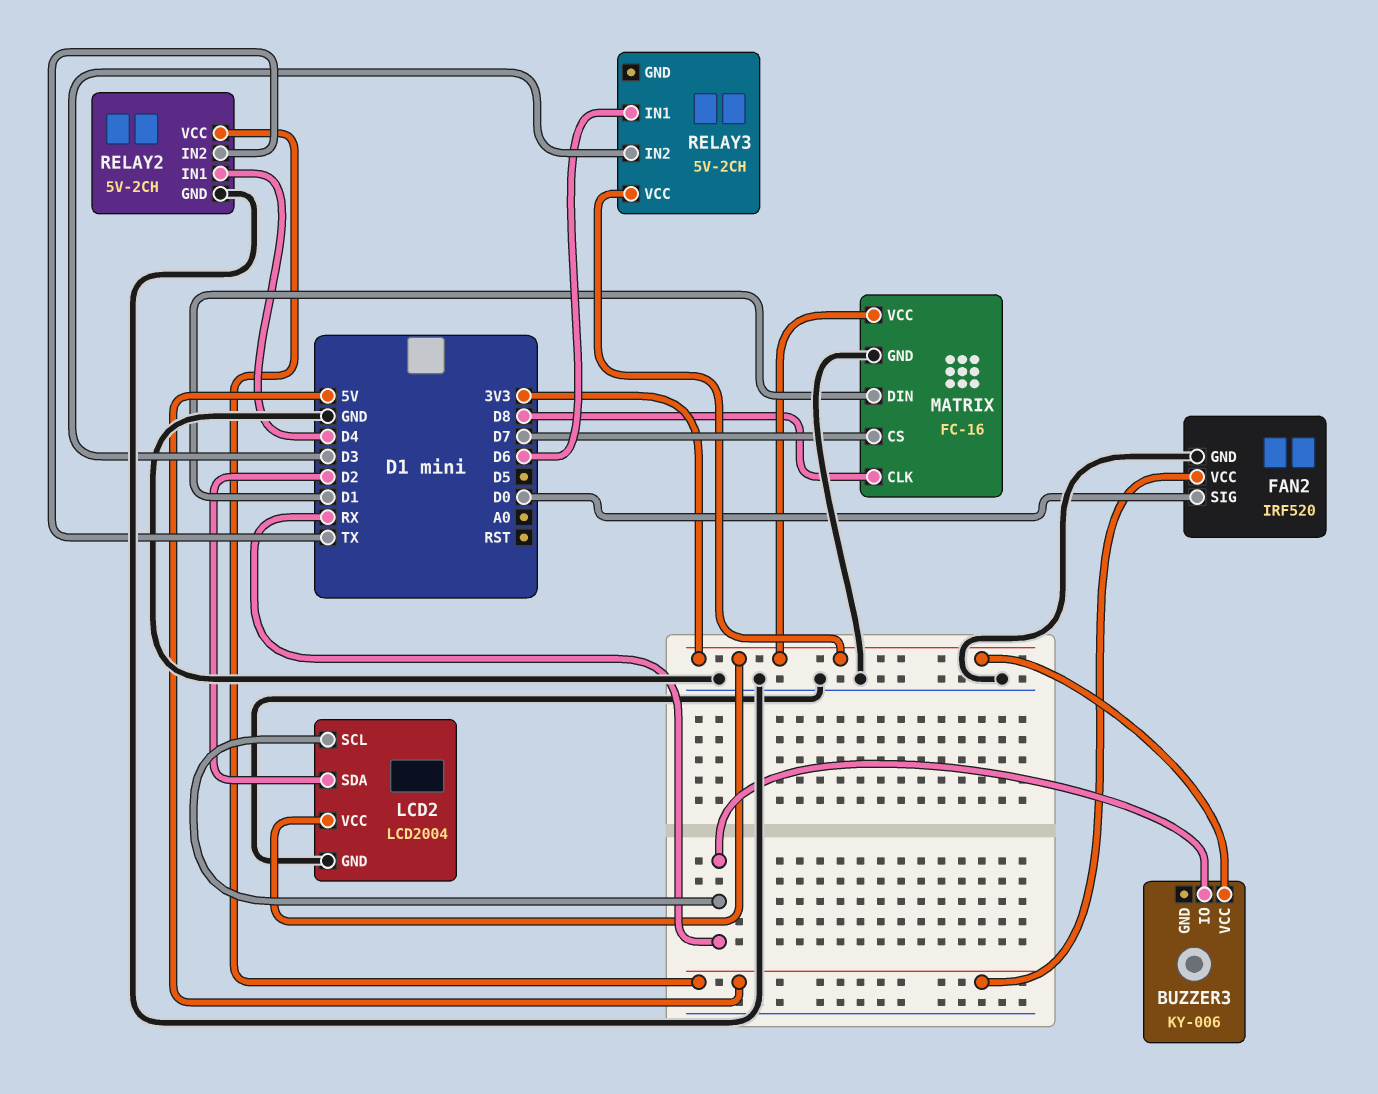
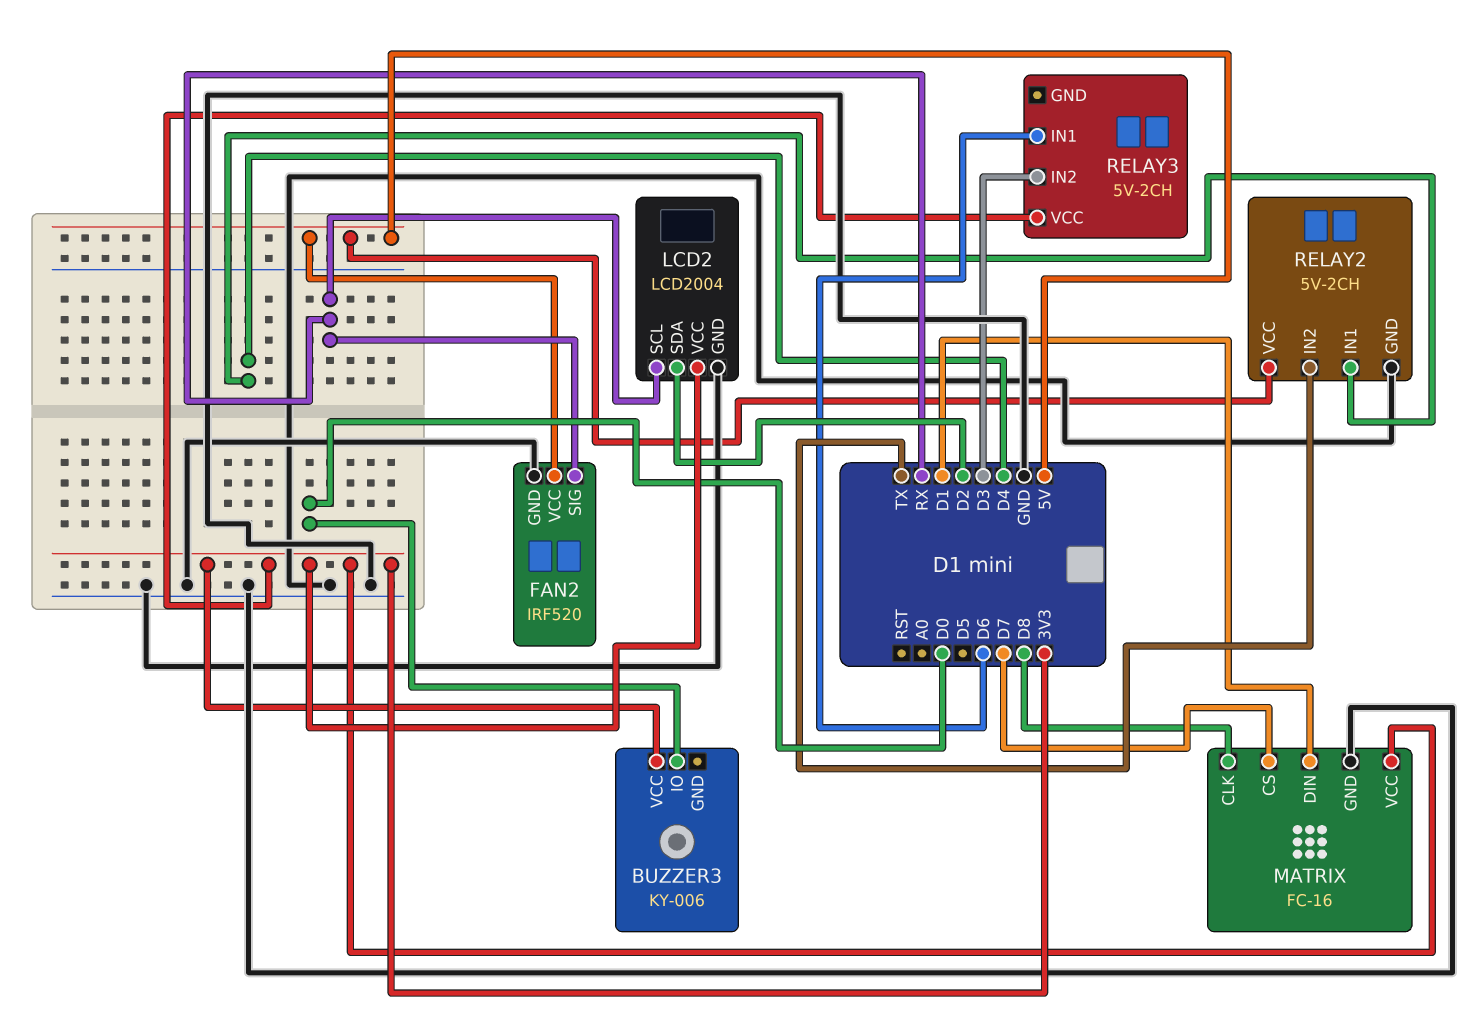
BUZZER3 pin IO: RX -> D0
FAN2 pin SIG: D0 -> RX

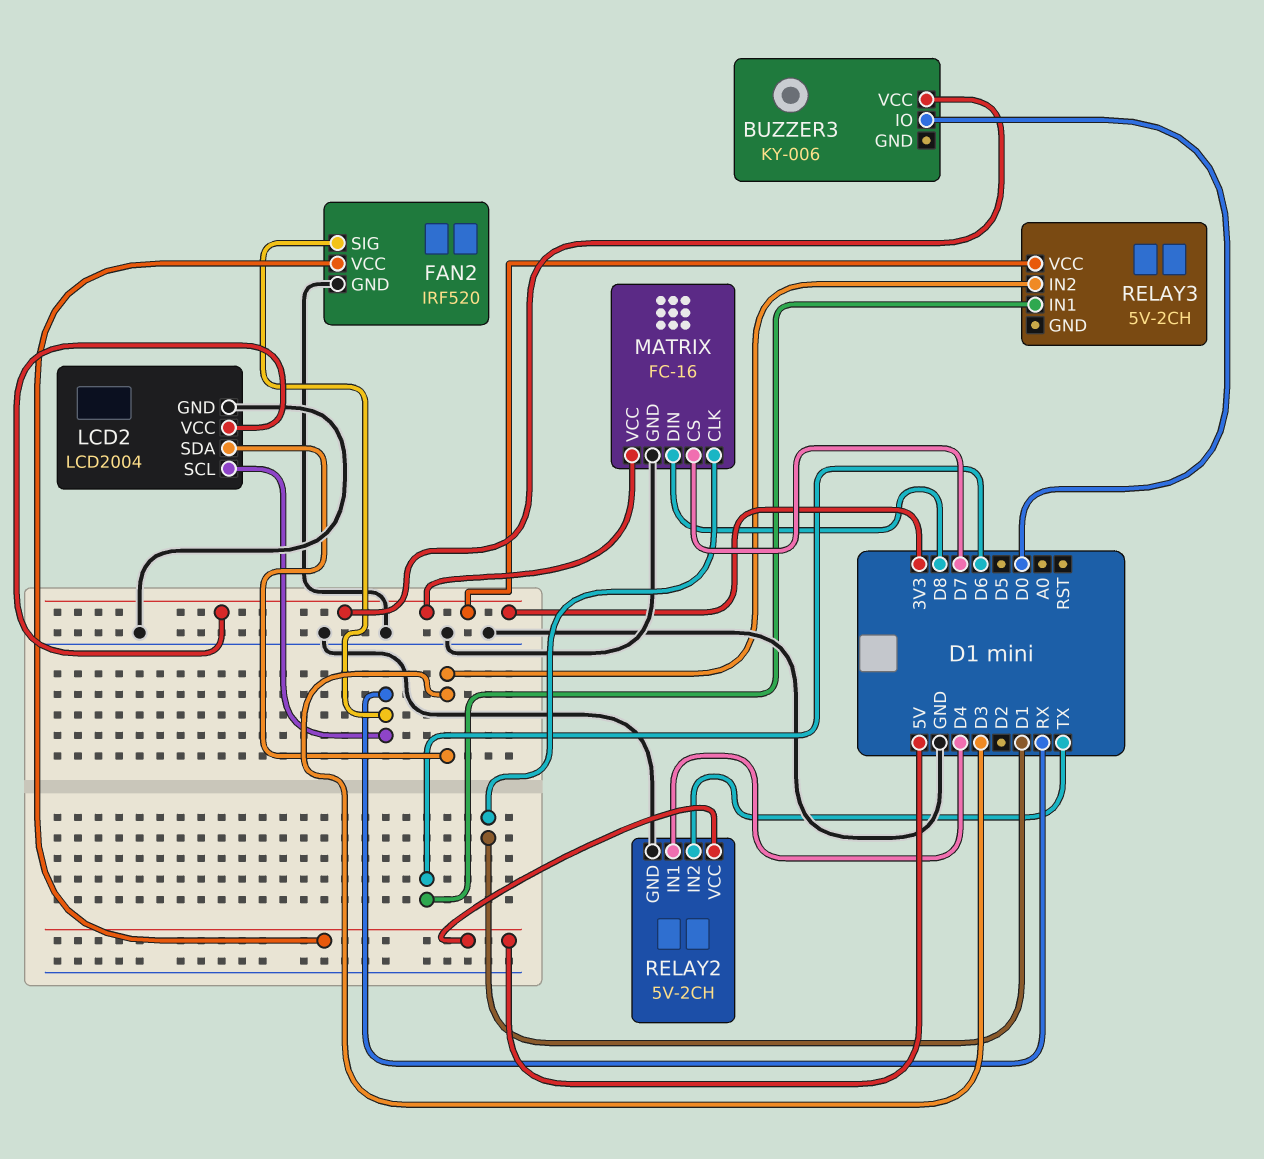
LCD2 pin SDA: D2 -> D3
MATRIX pin CLK: D8 -> D1
MATRIX pin DIN: D1 -> D8

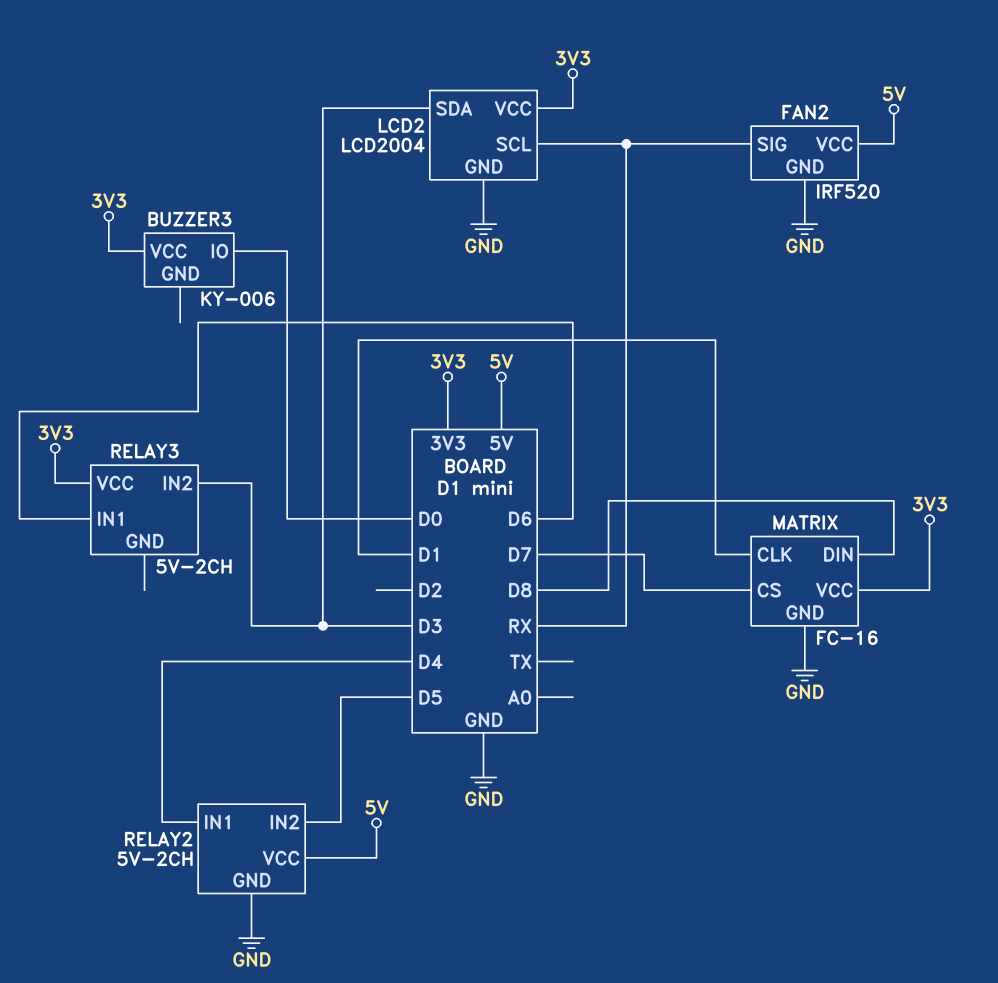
RELAY2 pin IN2: TX -> D5

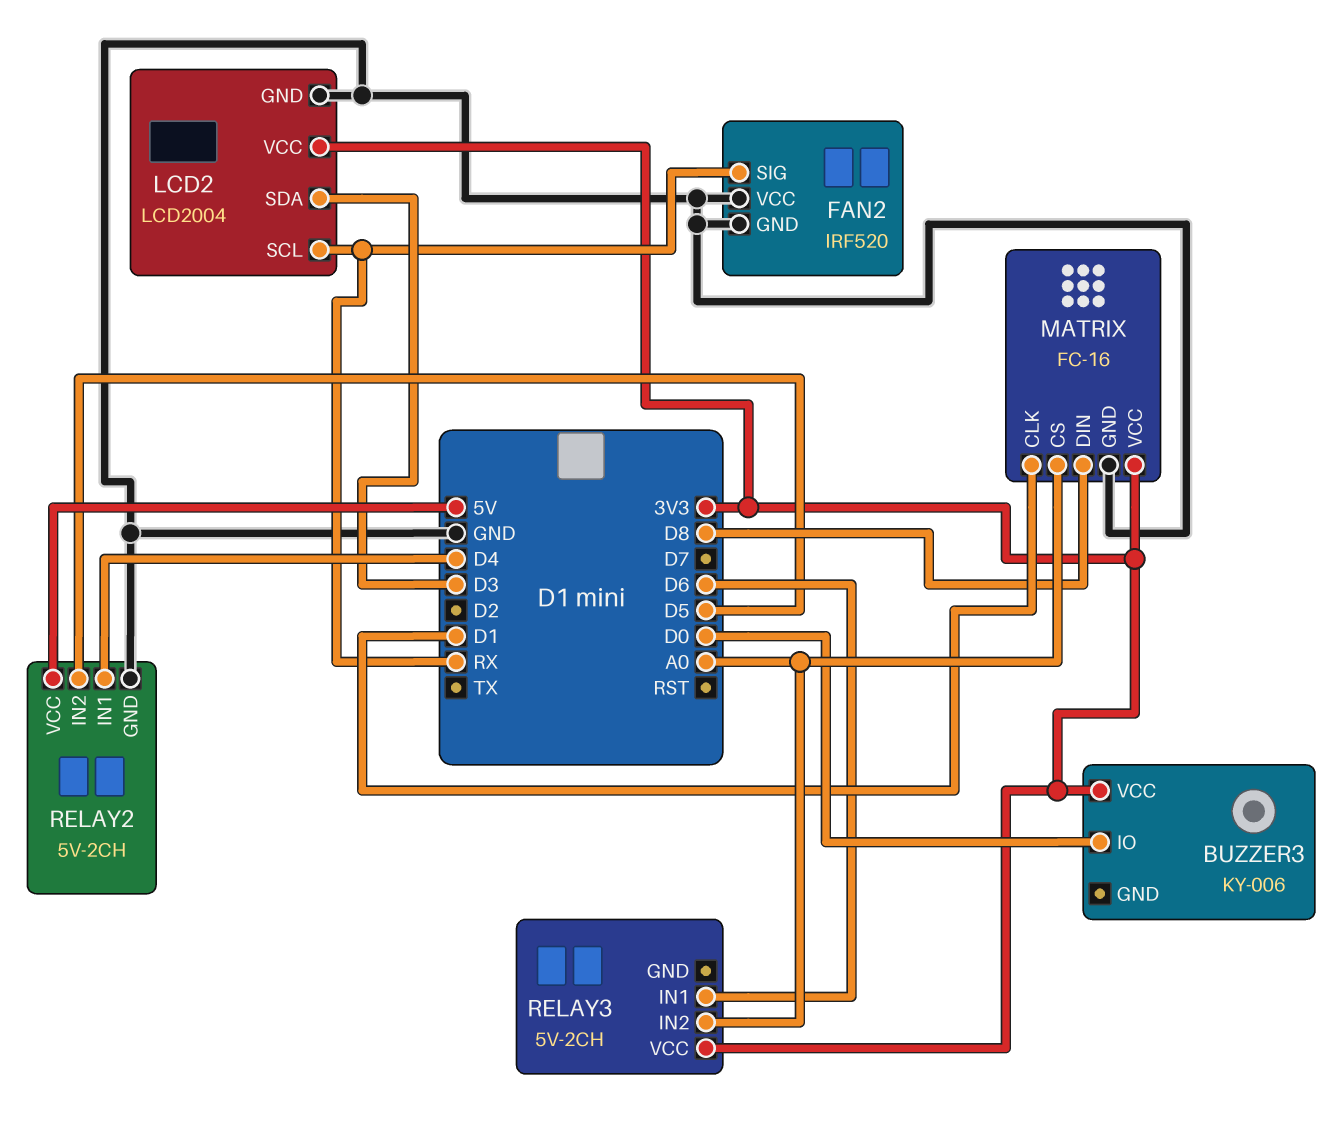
FAN2 pin VCC: 5V -> GND
MATRIX pin CS: D7 -> A0
RELAY3 pin IN2: D3 -> A0

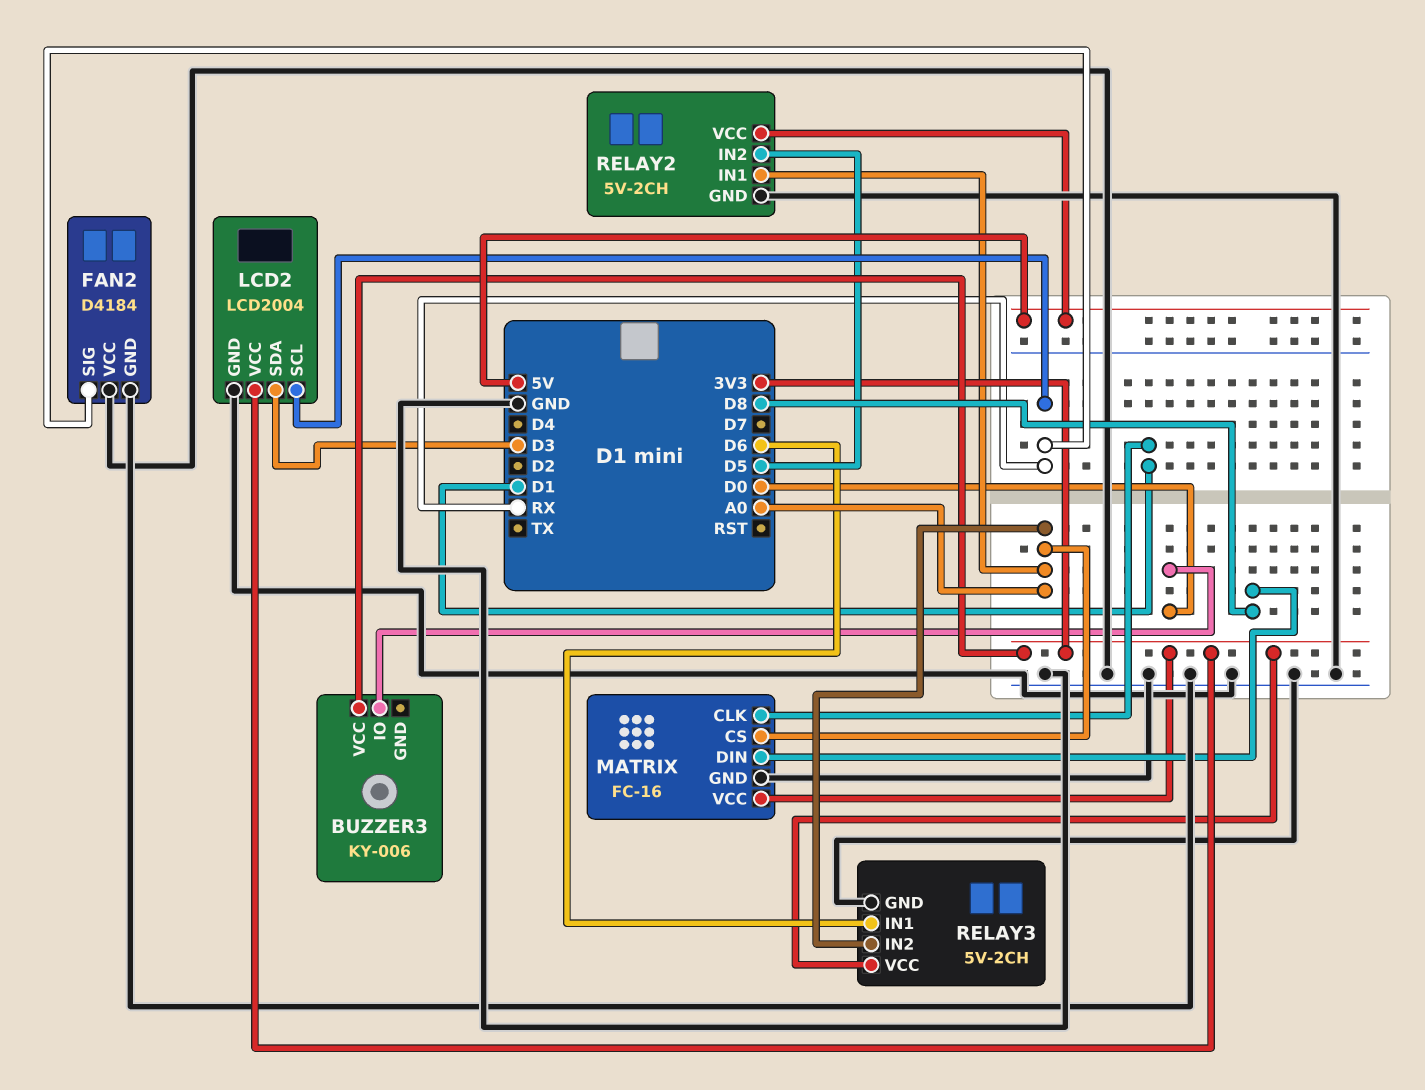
FAN2: IRF520 -> D4184
RELAY2 pin IN1: D4 -> A0
RELAY3 pin GND: none -> GND

